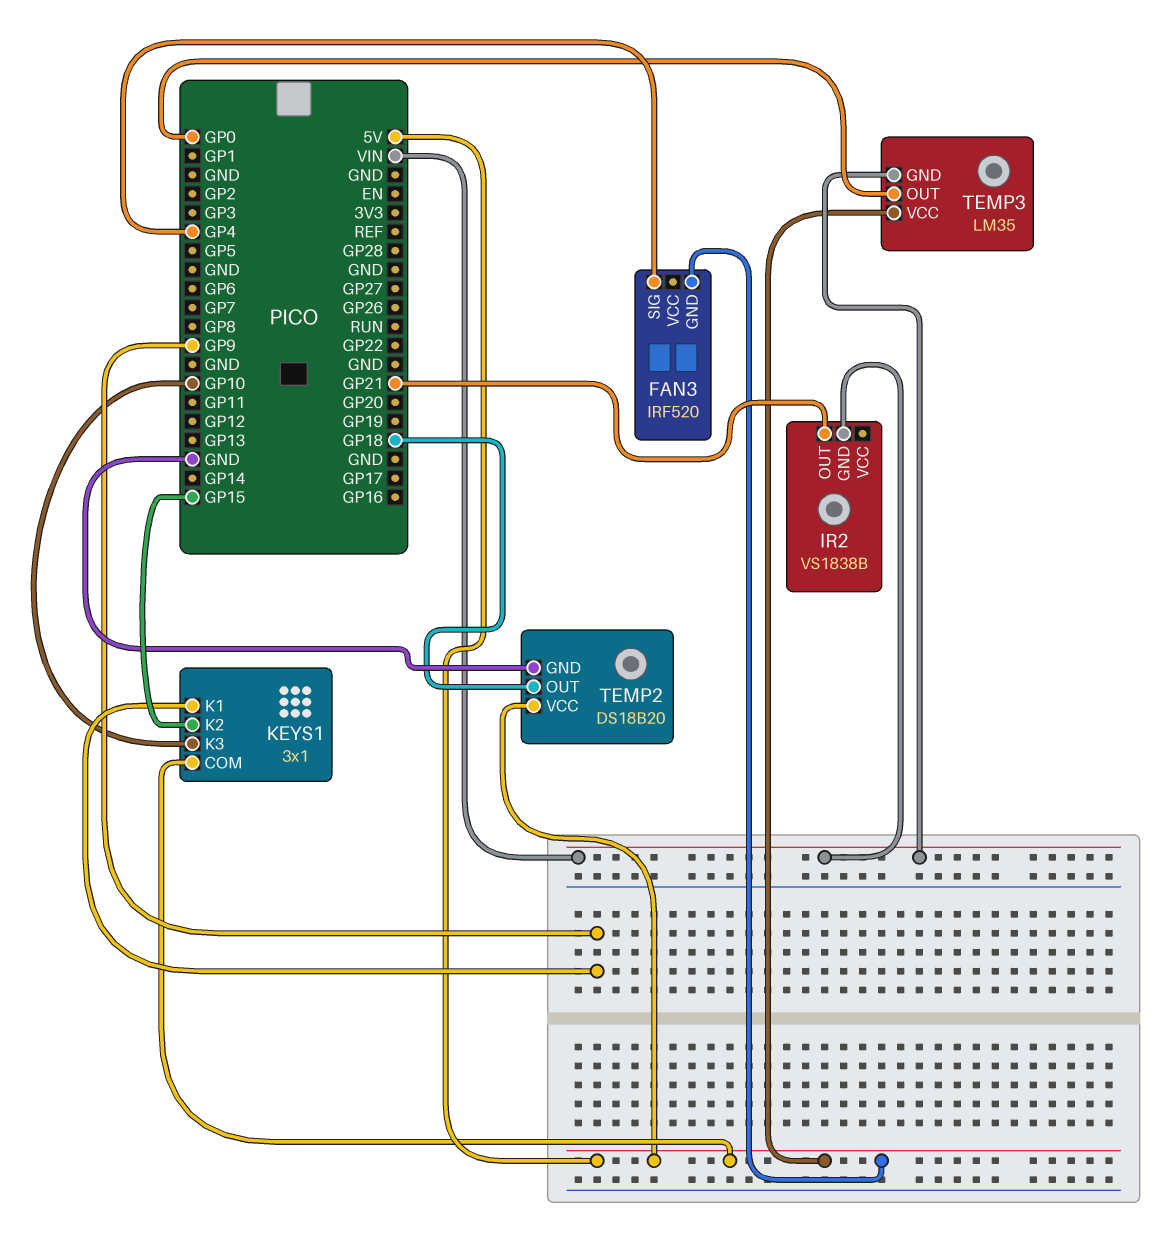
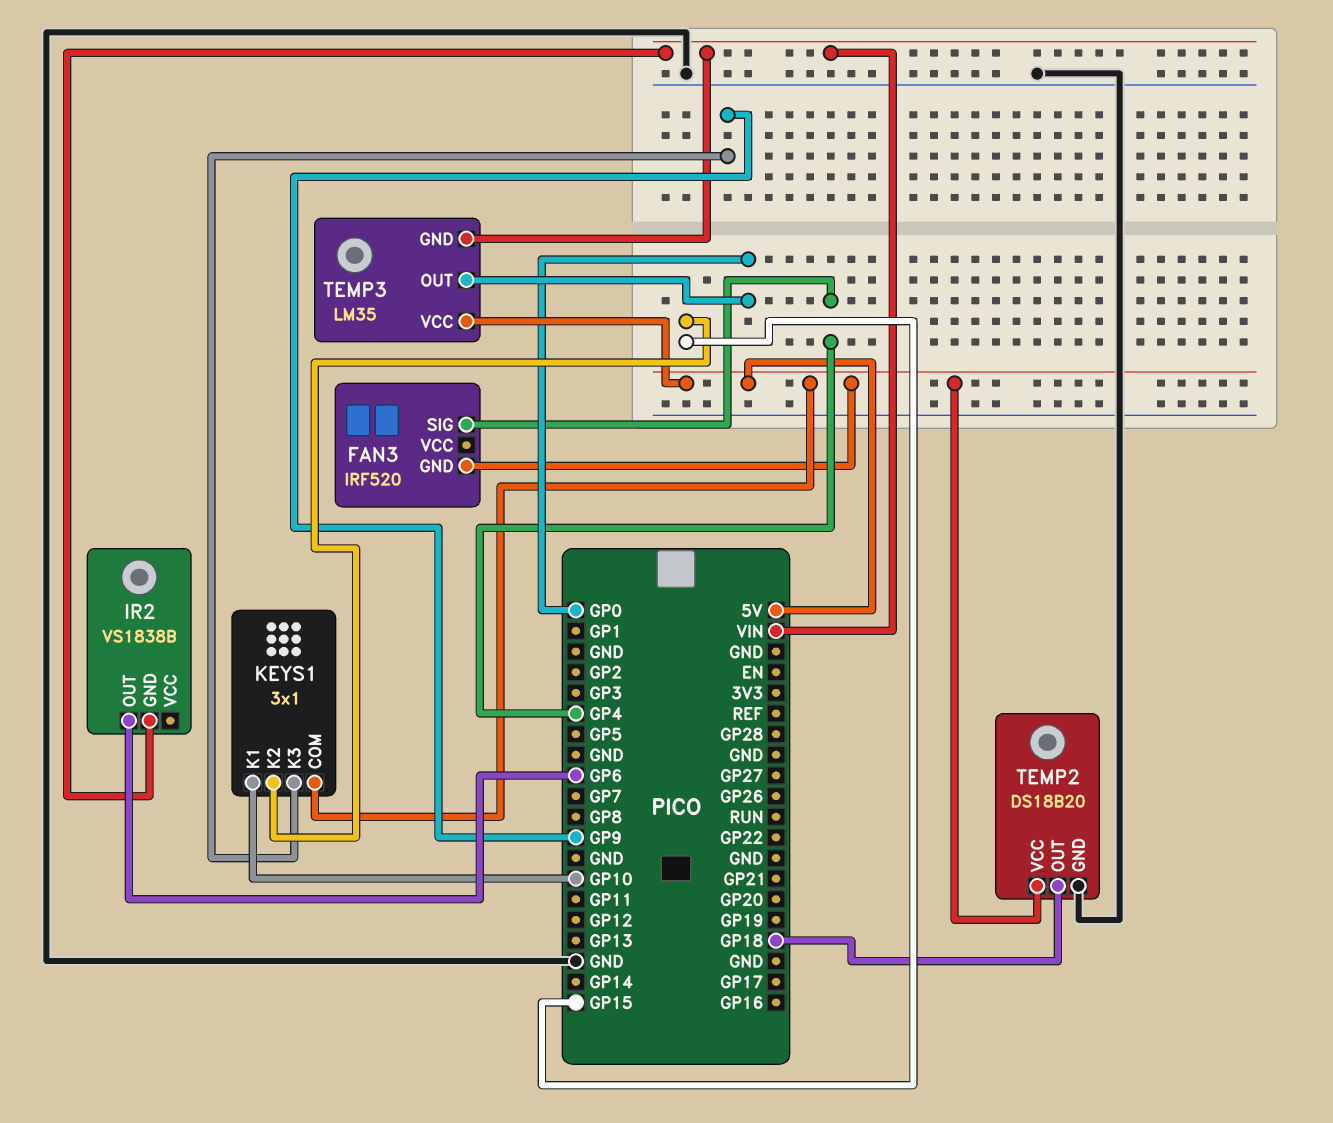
IR2 pin OUT: GP21 -> GP6
KEYS1 pin K1: GP9 -> GP10
KEYS1 pin K3: GP10 -> GP9

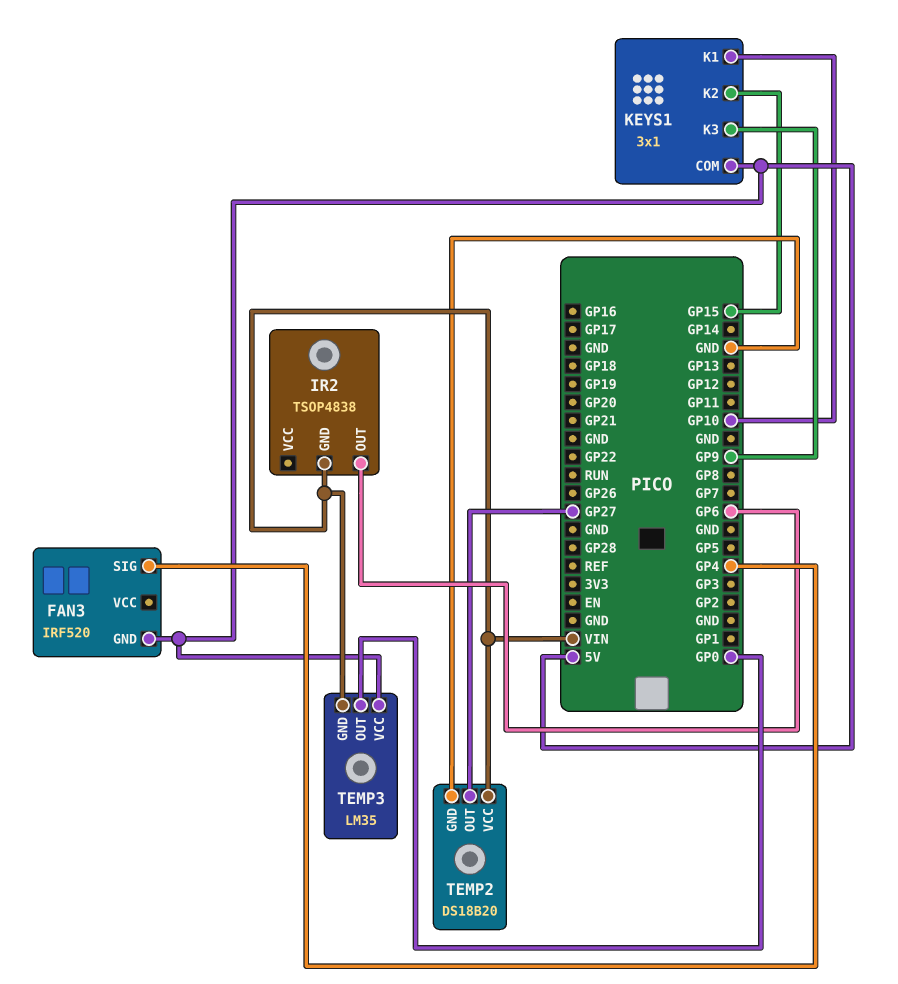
IR2: VS1838B -> TSOP4838
TEMP2 pin OUT: GP18 -> GP27
TEMP2 pin VCC: 5V -> VIN

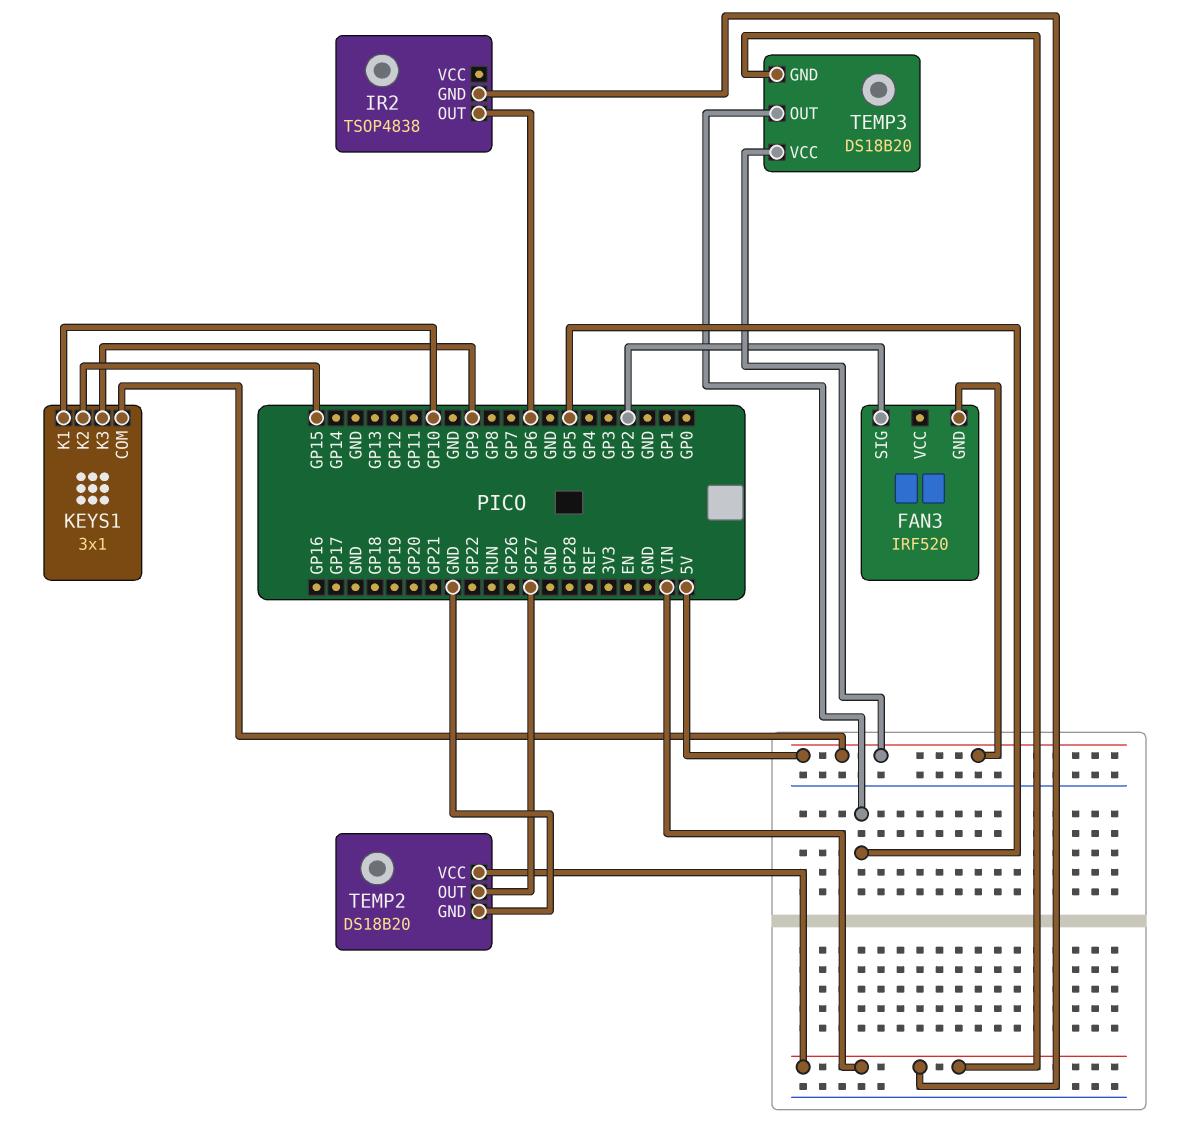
FAN3 pin SIG: GP4 -> GP2
TEMP3: LM35 -> DS18B20
TEMP3 pin OUT: GP0 -> GP5

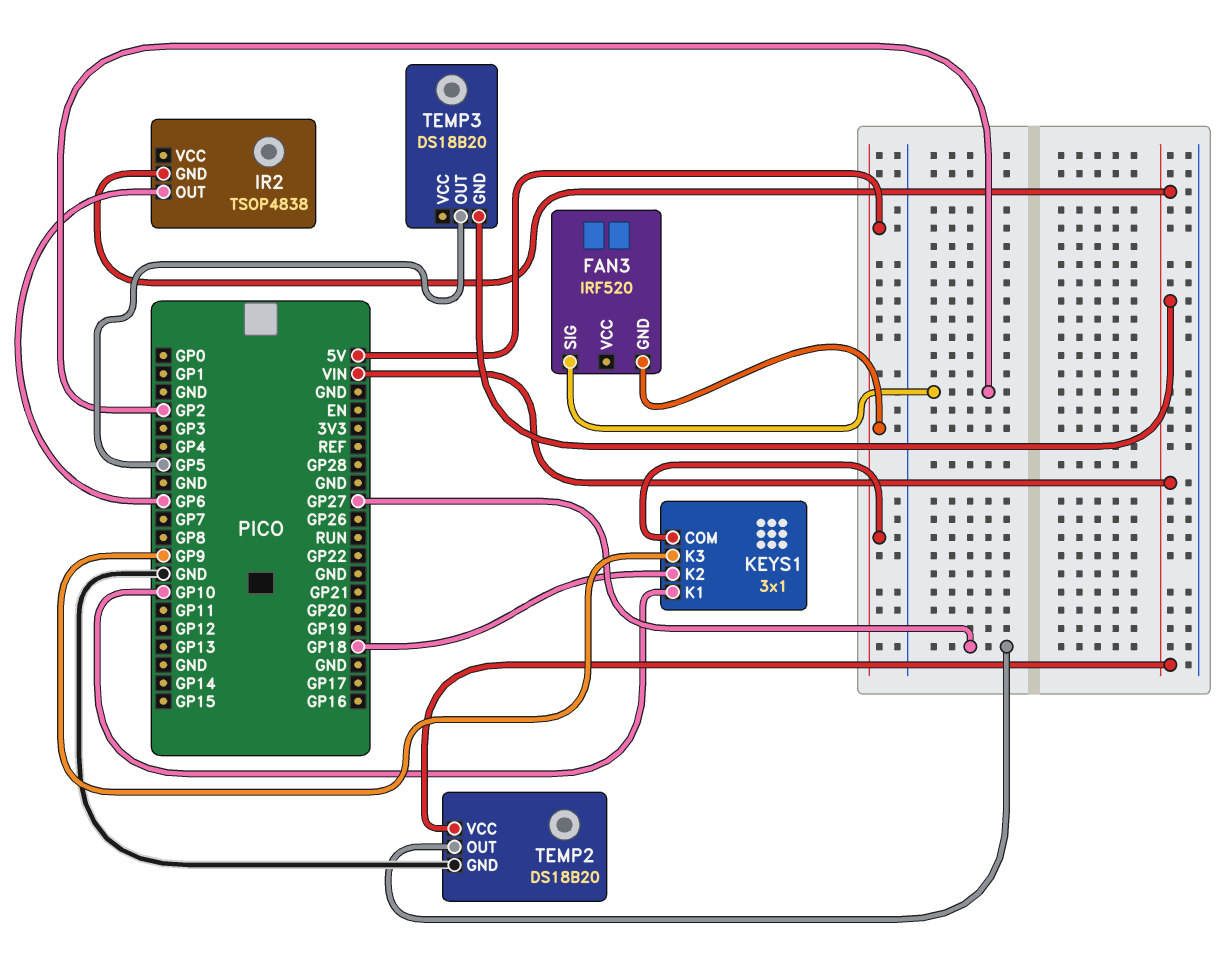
KEYS1 pin K2: GP15 -> GP18
TEMP3 pin VCC: 5V -> none

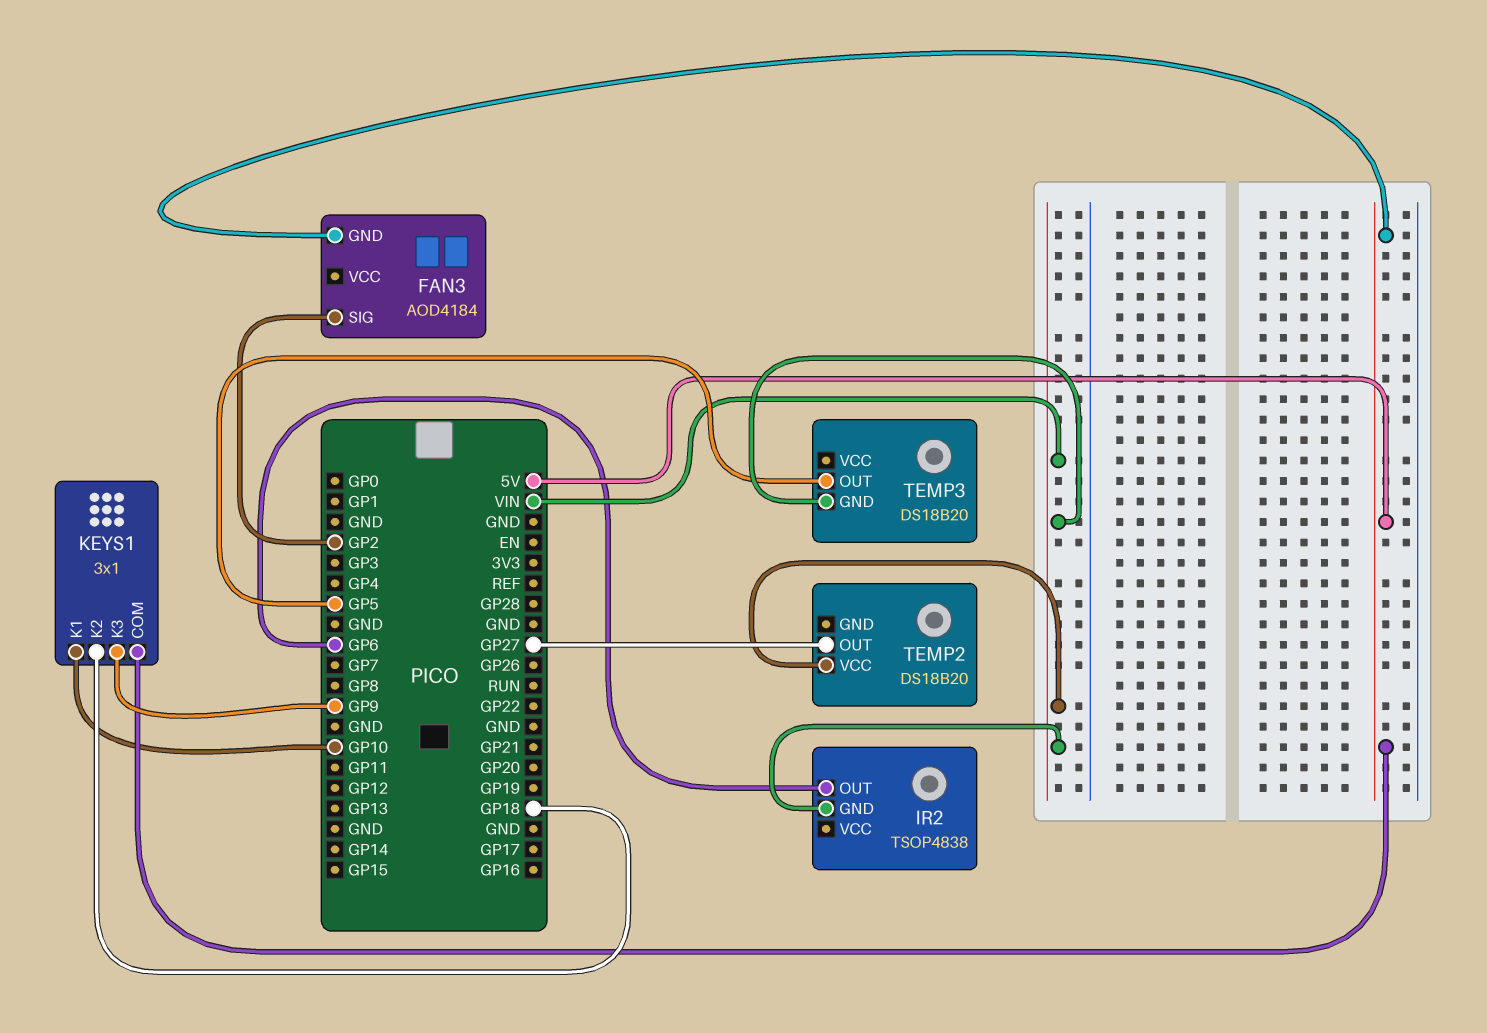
FAN3: IRF520 -> AOD4184
TEMP2 pin GND: GND -> none

